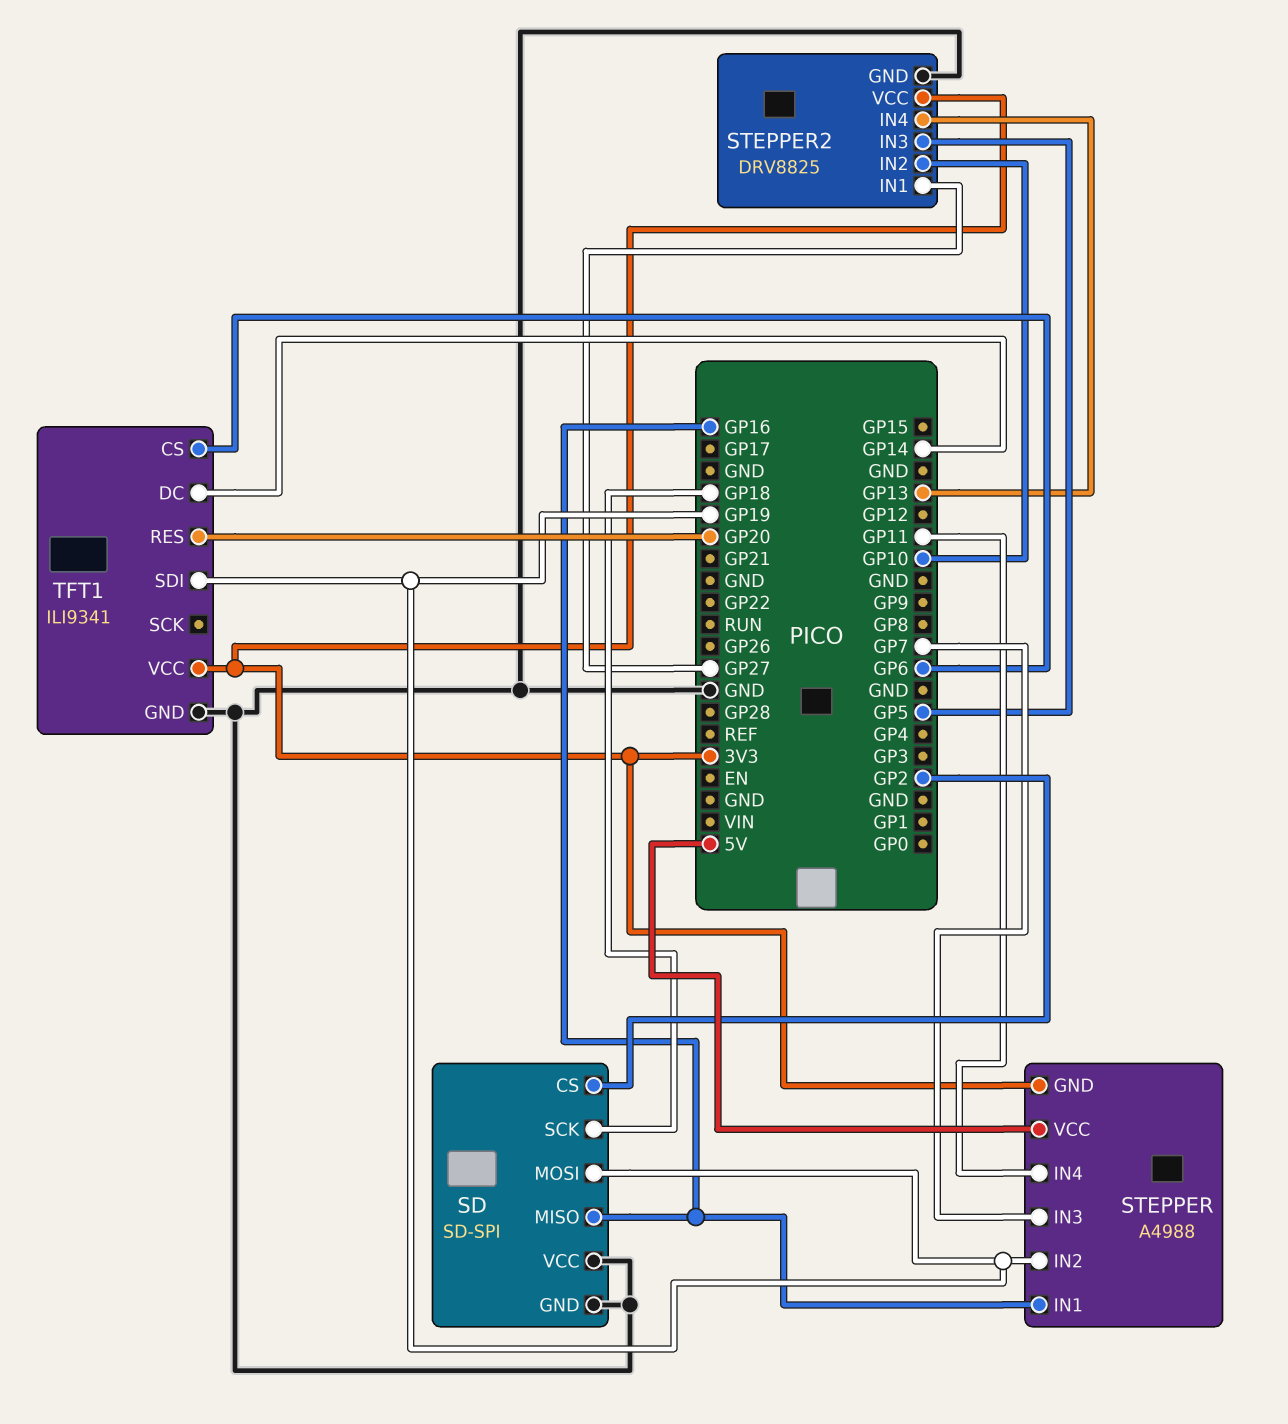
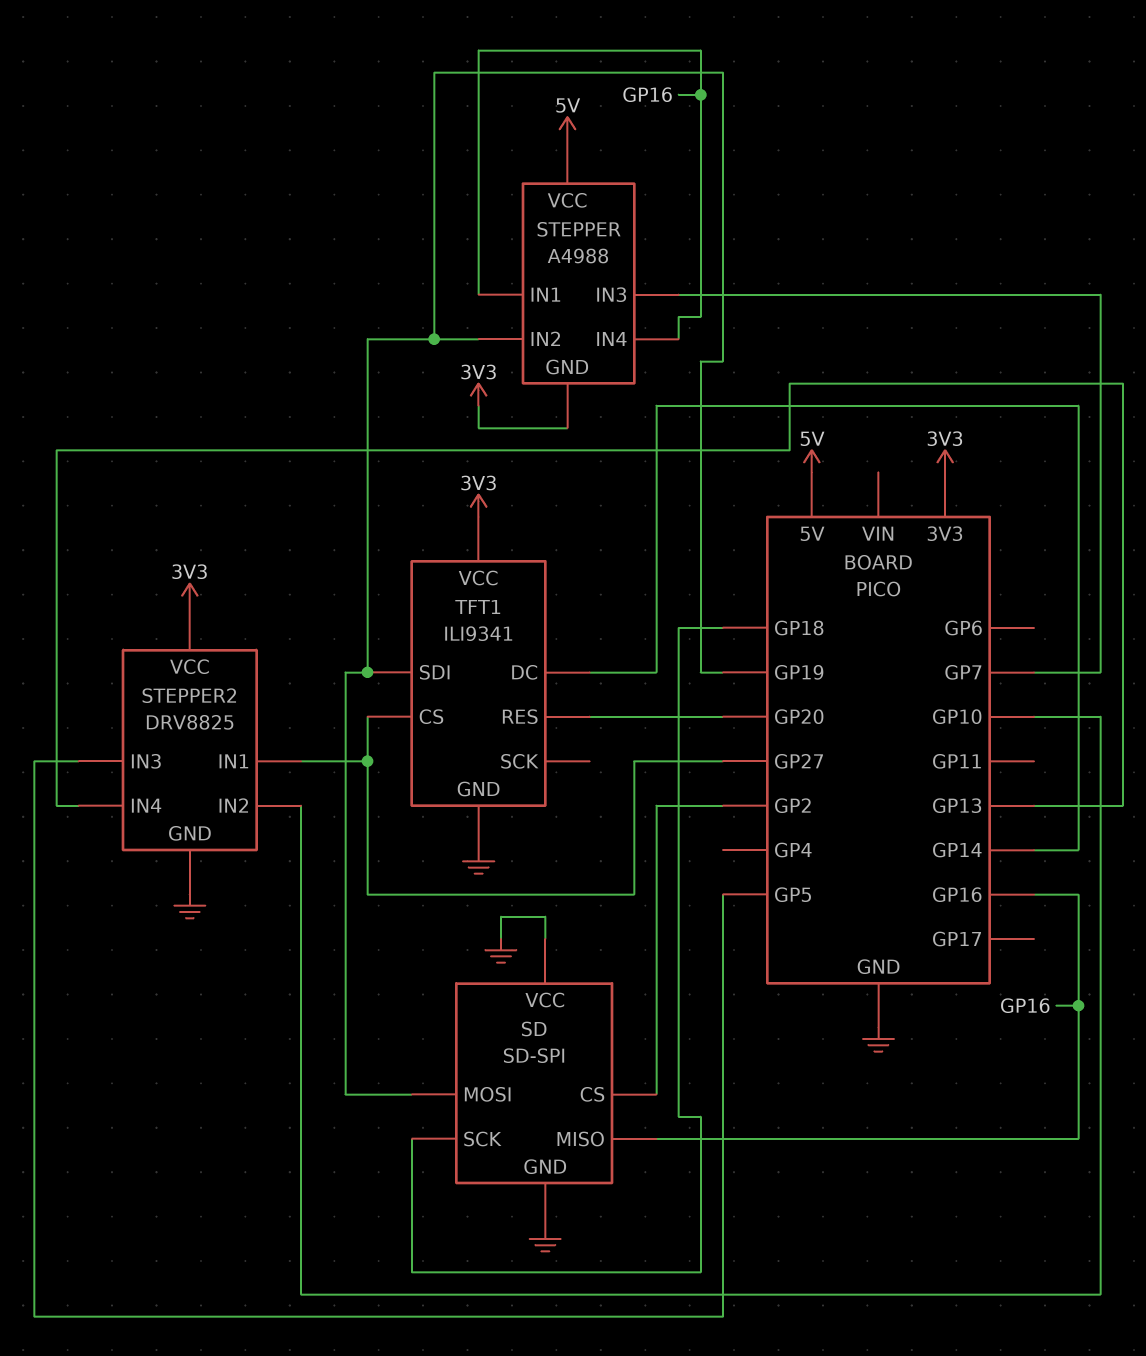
STEPPER pin IN4: GP11 -> GP16
TFT1 pin CS: GP6 -> GP27

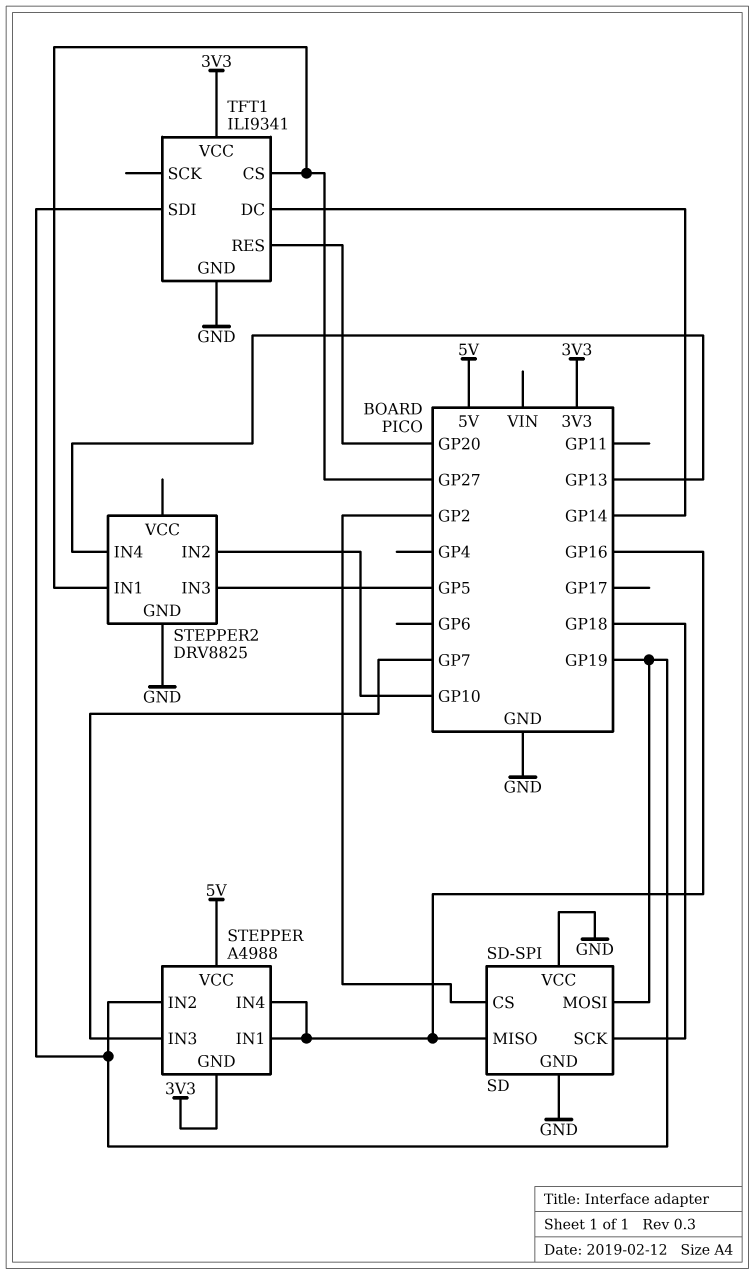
STEPPER2 pin VCC: 3V3 -> none

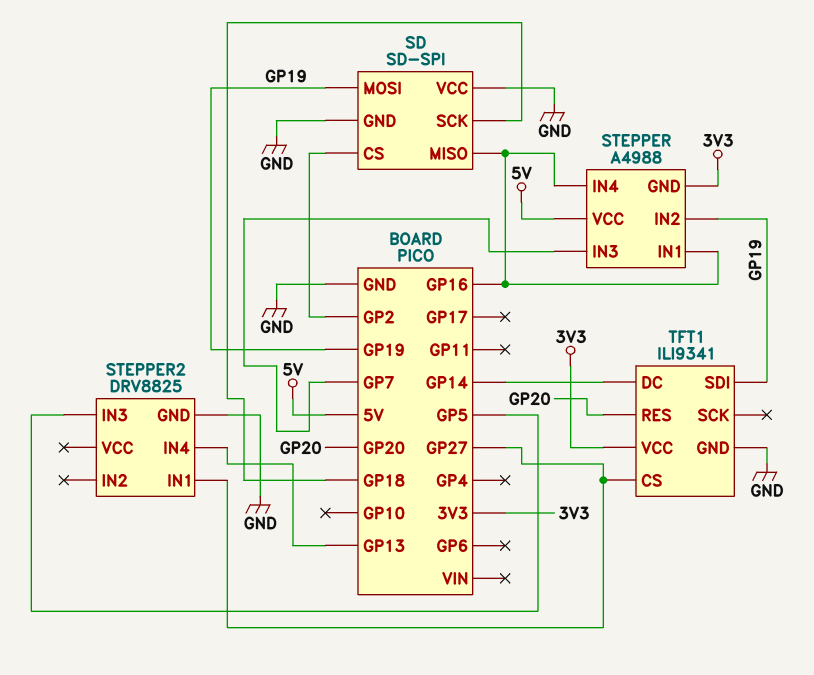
STEPPER2 pin IN2: GP10 -> none

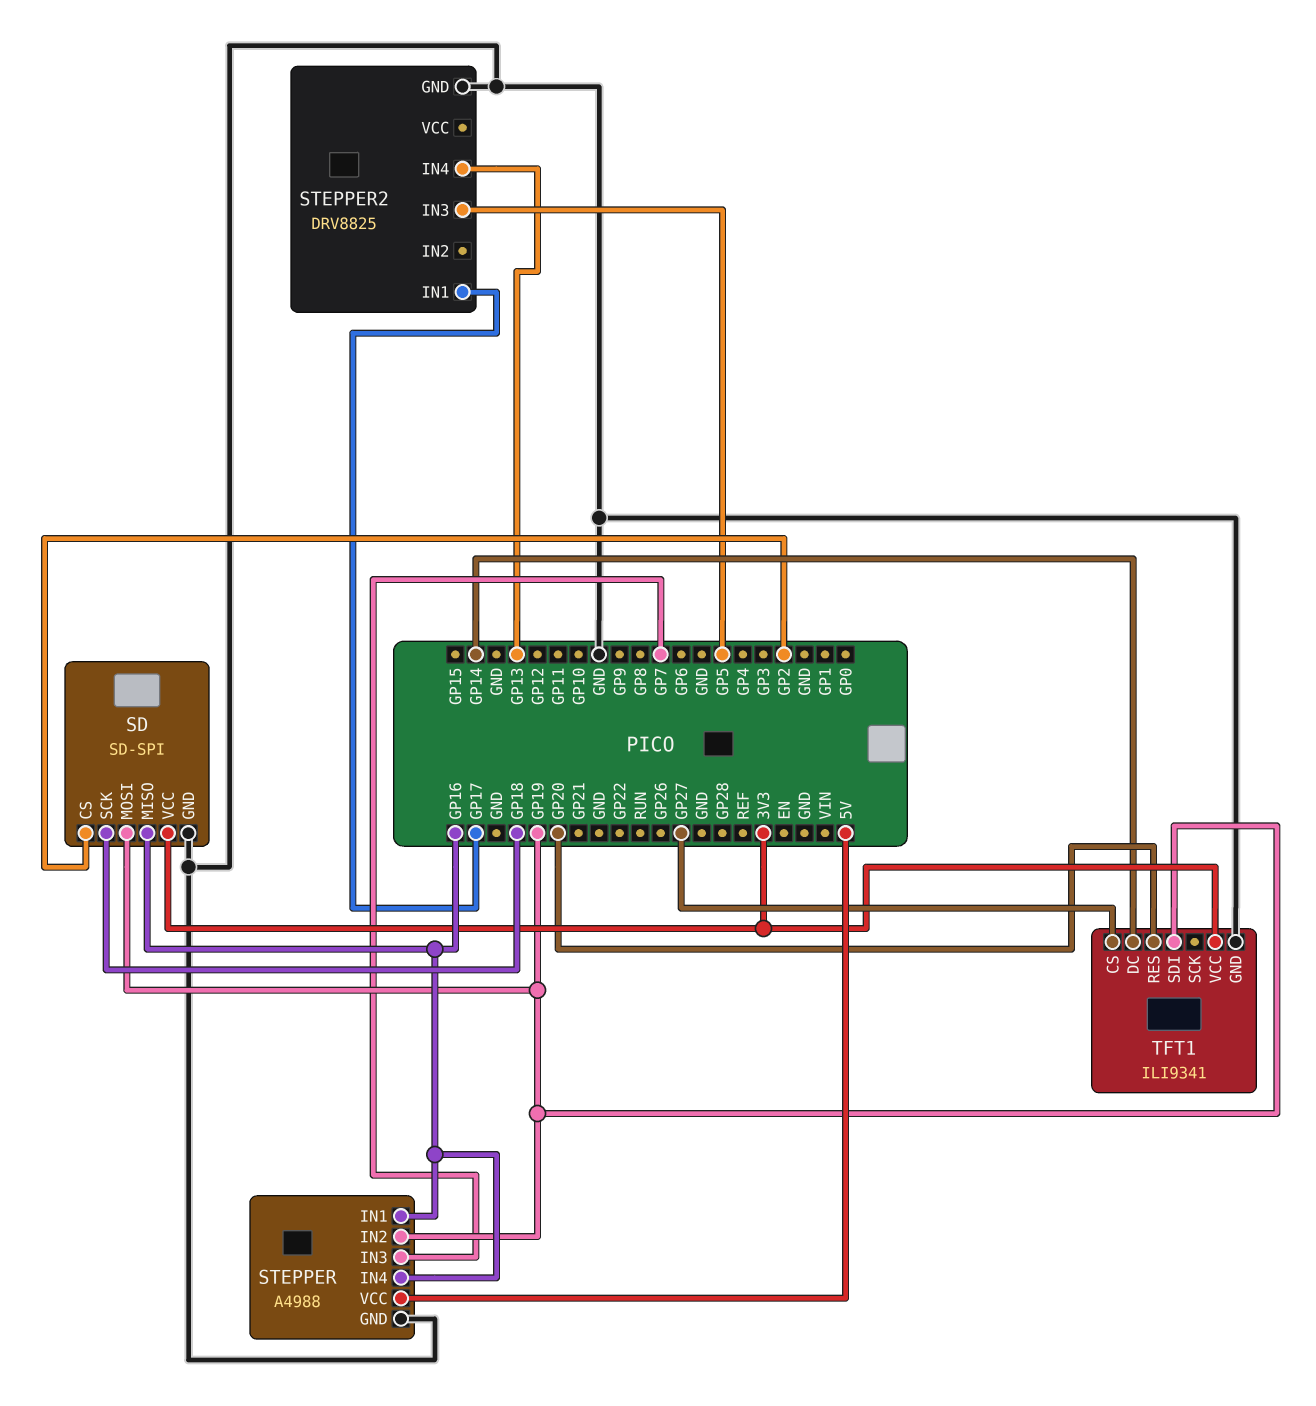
SD pin VCC: GND -> 3V3
STEPPER pin GND: 3V3 -> GND
STEPPER2 pin IN1: GP27 -> GP17

